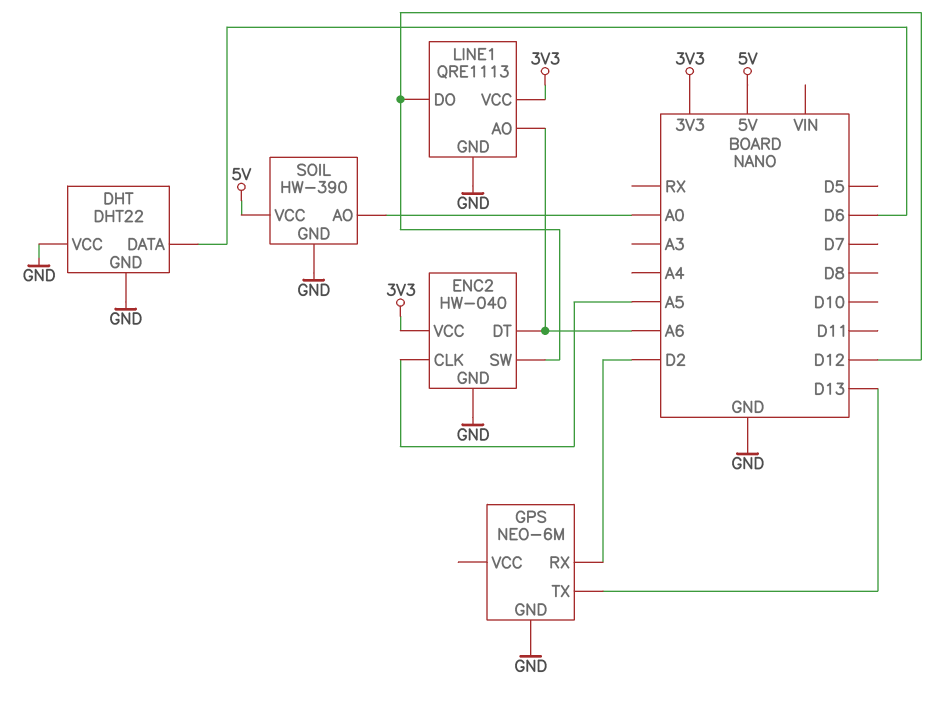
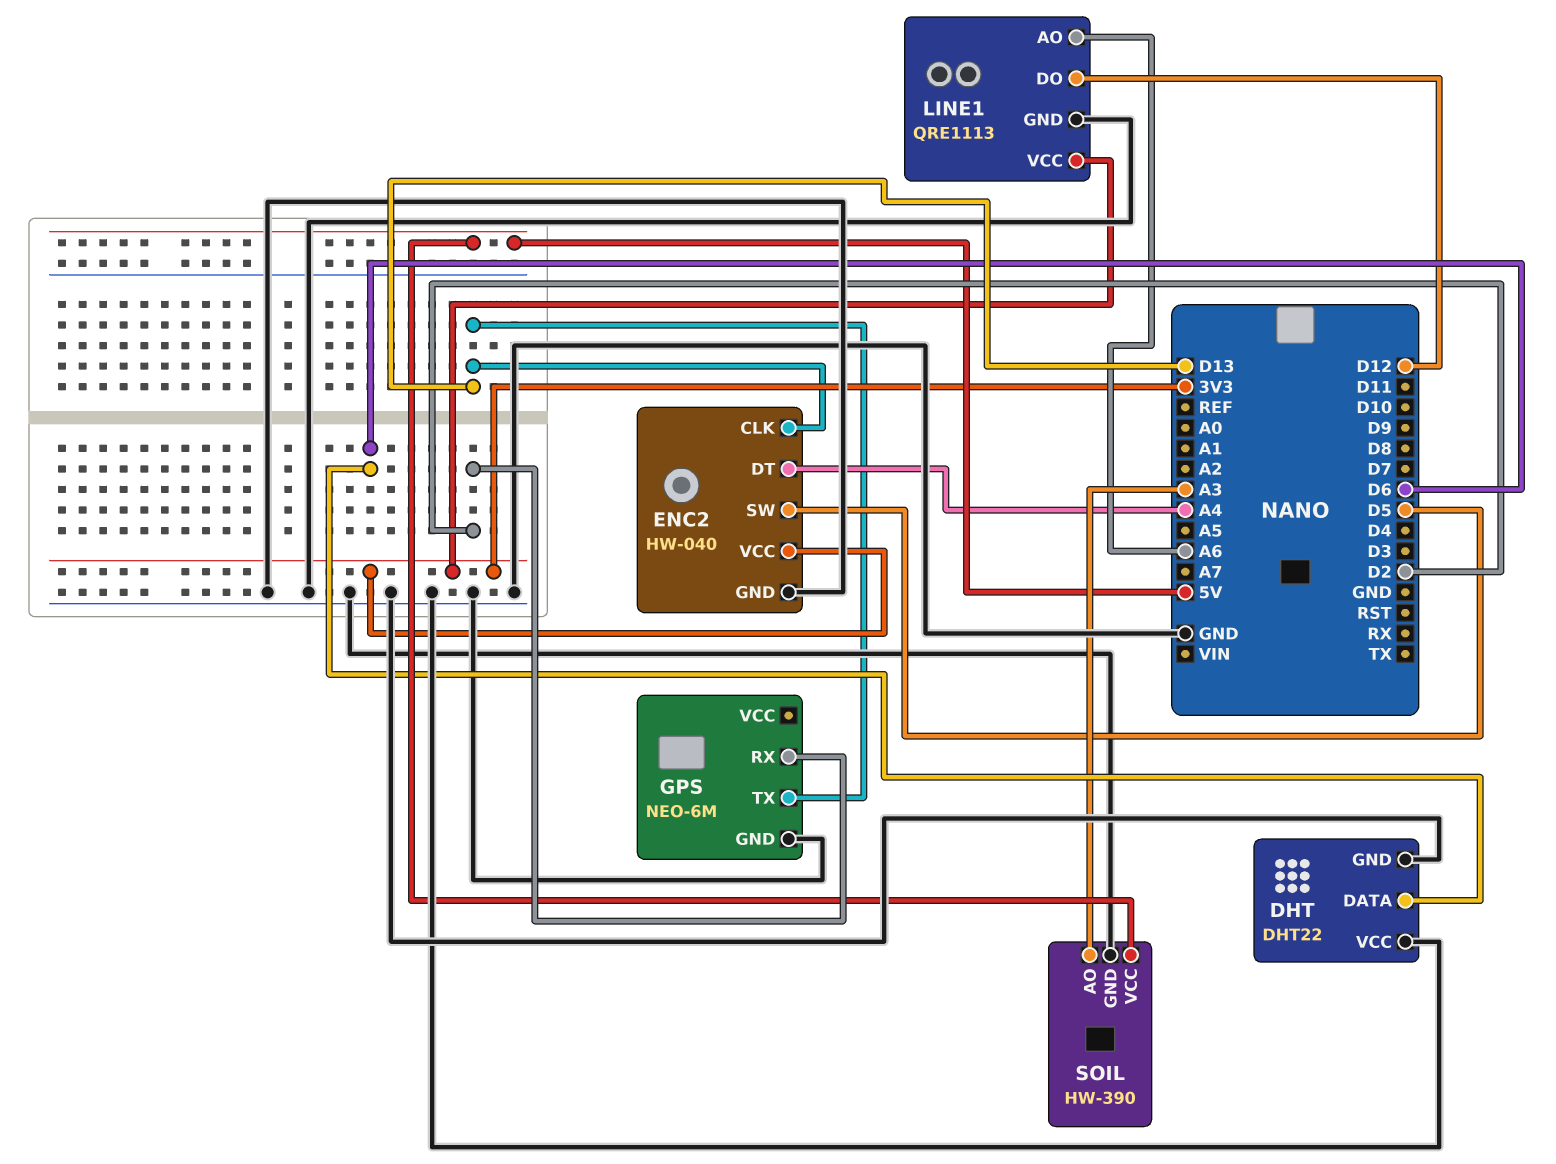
ENC2 pin CLK: A5 -> D13
ENC2 pin DT: A6 -> A4
ENC2 pin SW: D12 -> D5
SOIL pin AO: A0 -> A3

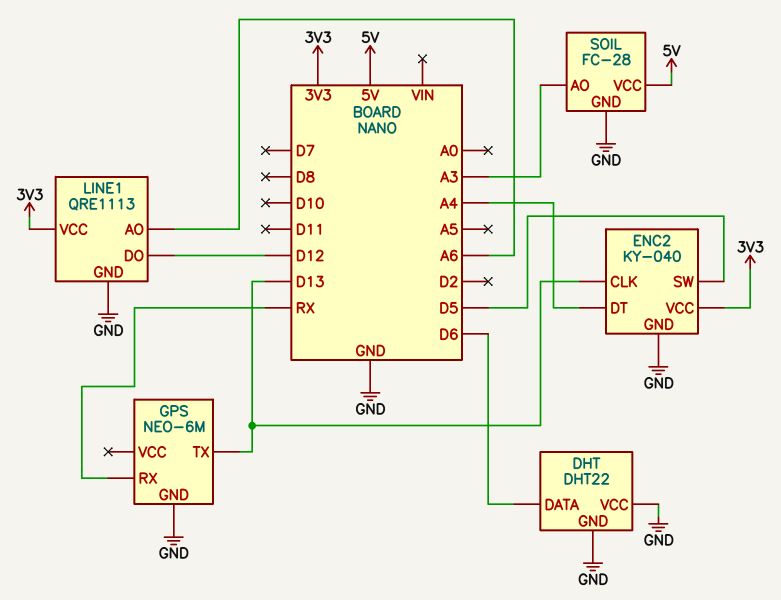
ENC2: HW-040 -> KY-040
GPS pin RX: D2 -> RX
SOIL: HW-390 -> FC-28

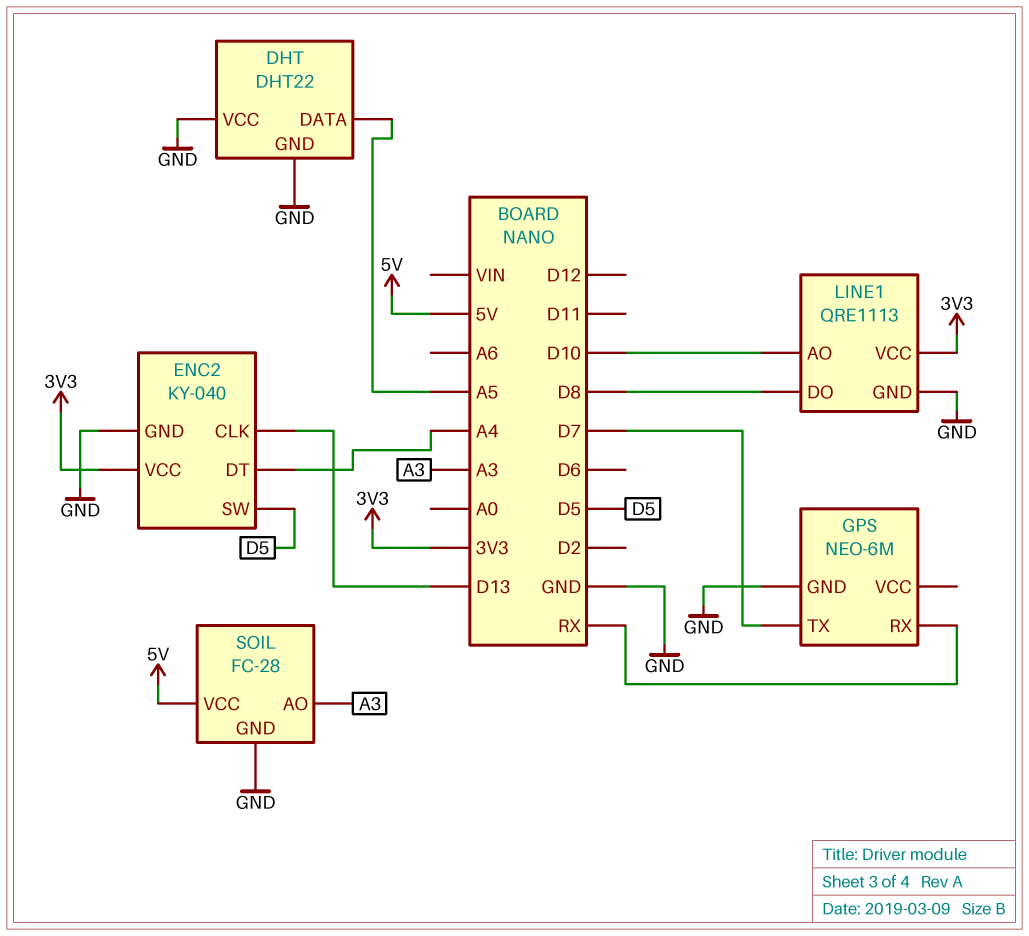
DHT pin DATA: D6 -> A5
GPS pin TX: D13 -> D7
LINE1 pin AO: A6 -> D10
LINE1 pin DO: D12 -> D8

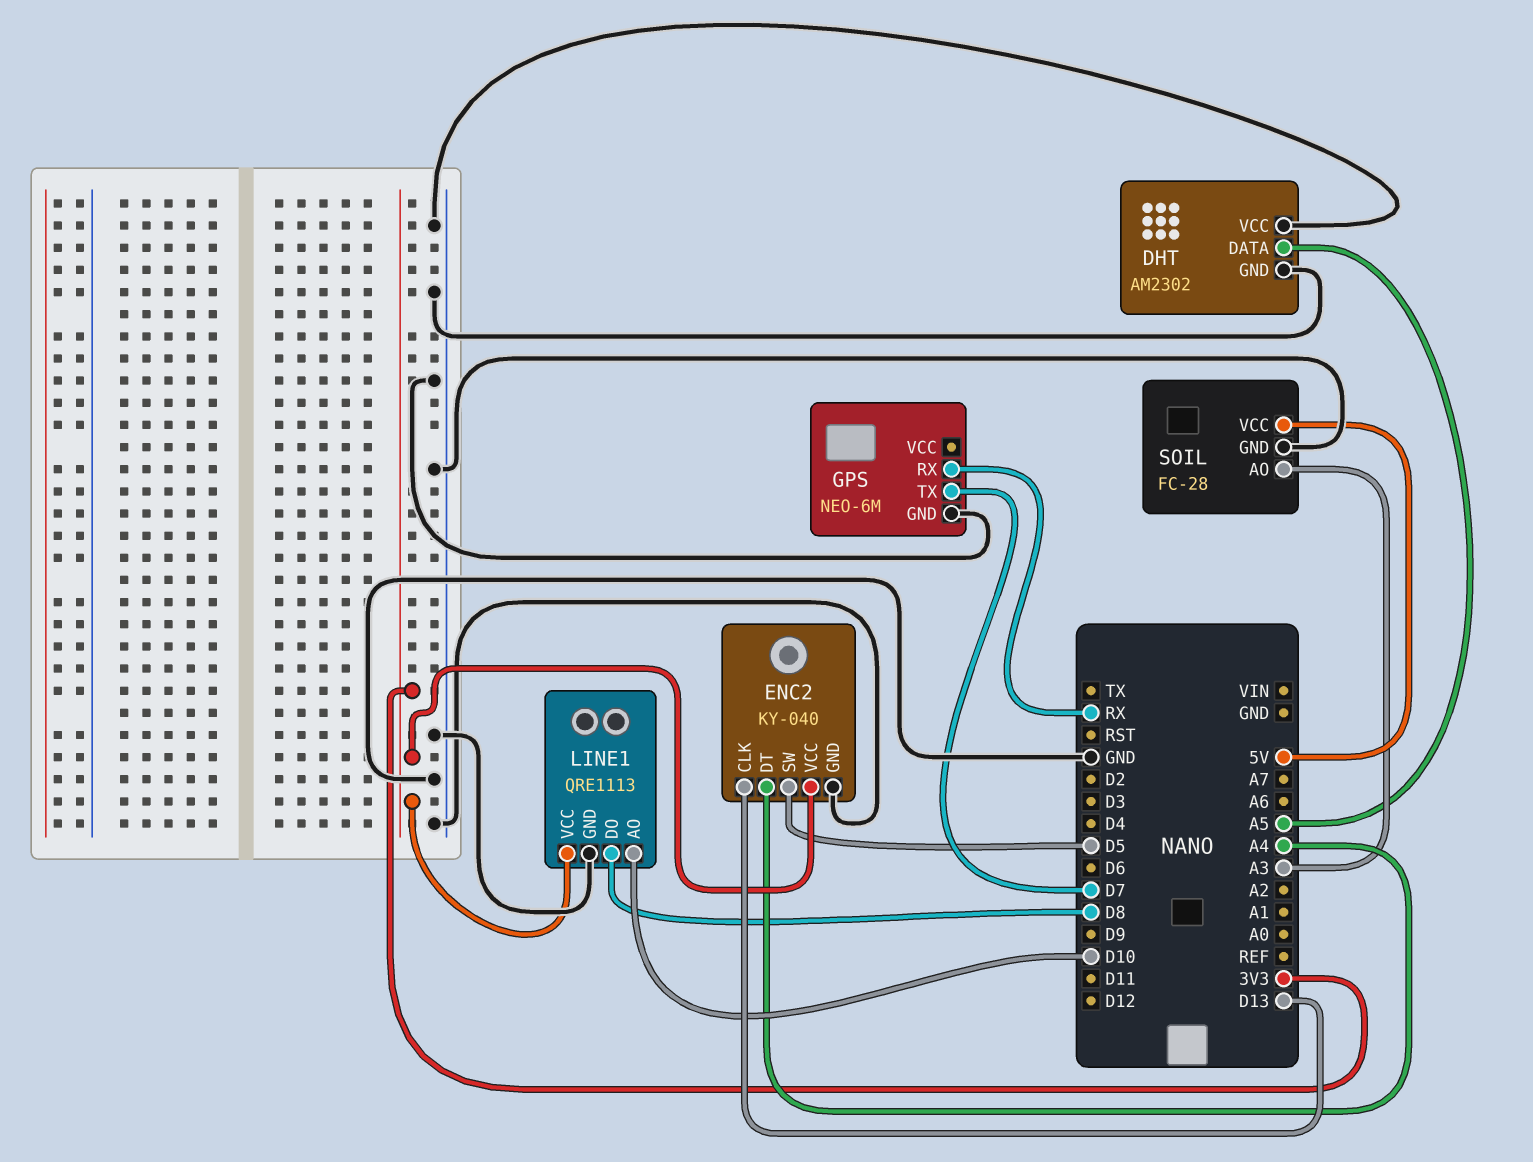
DHT: DHT22 -> AM2302

